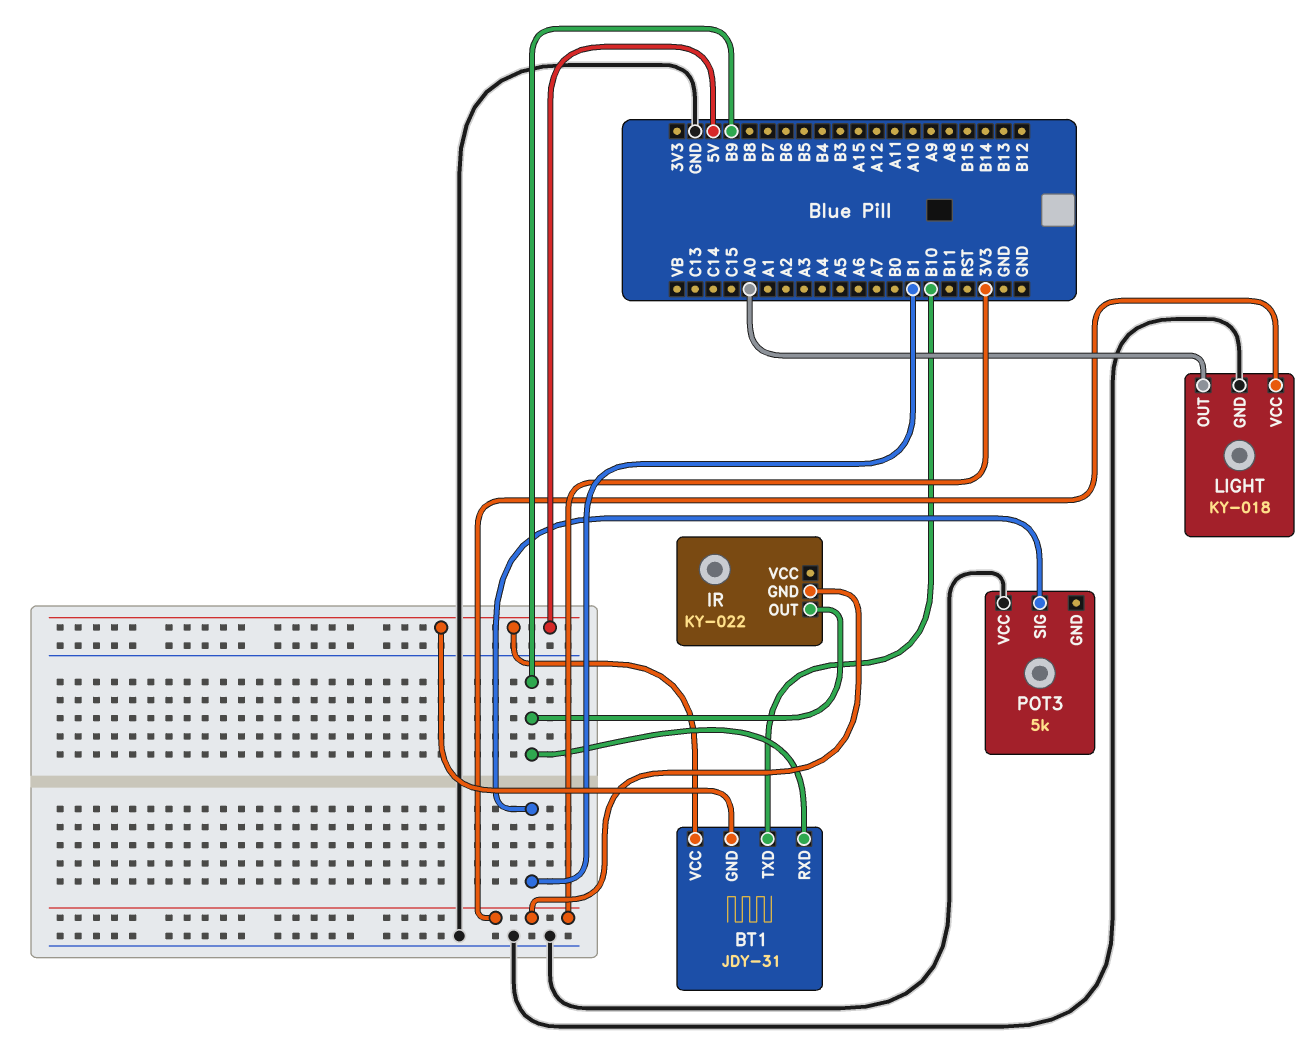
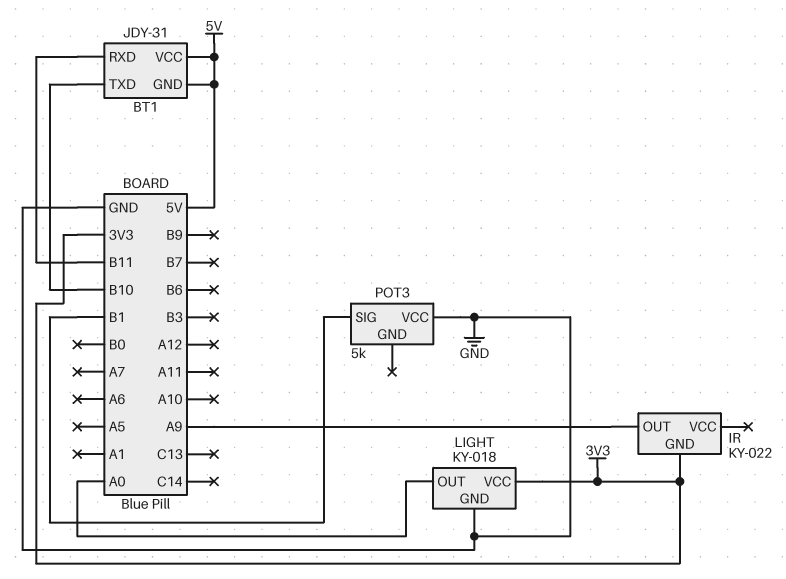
BT1 pin RXD: B9 -> B11
IR pin OUT: B9 -> A9

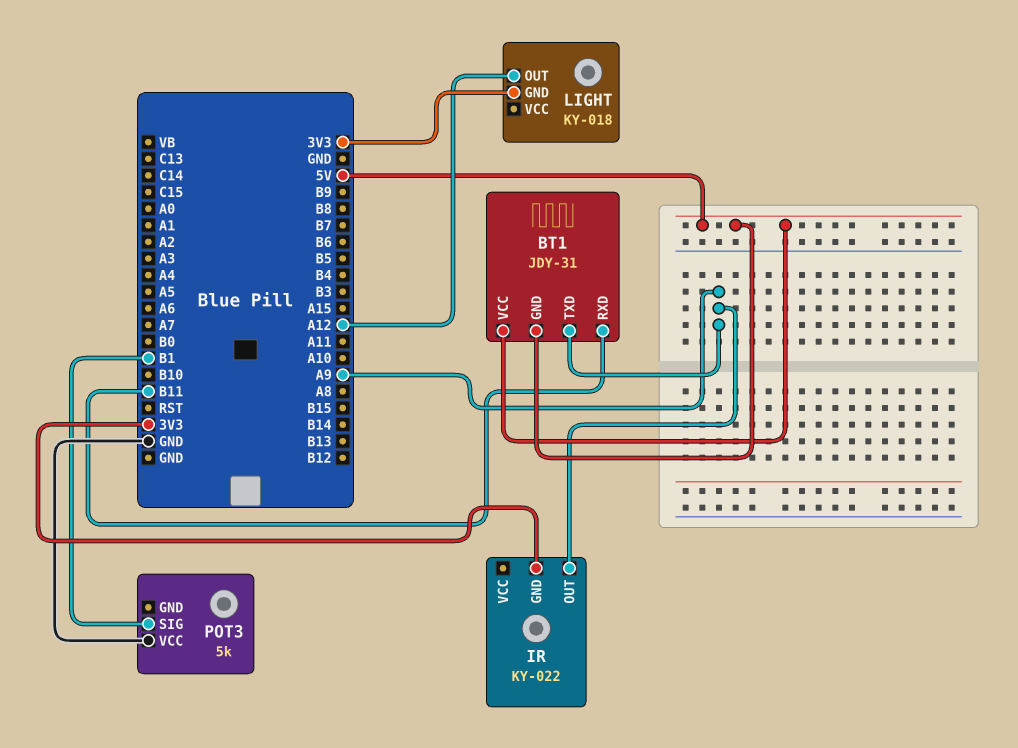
BT1 pin TXD: B10 -> A9
LIGHT pin GND: GND -> 3V3
LIGHT pin OUT: A0 -> A12
LIGHT pin VCC: 3V3 -> none

